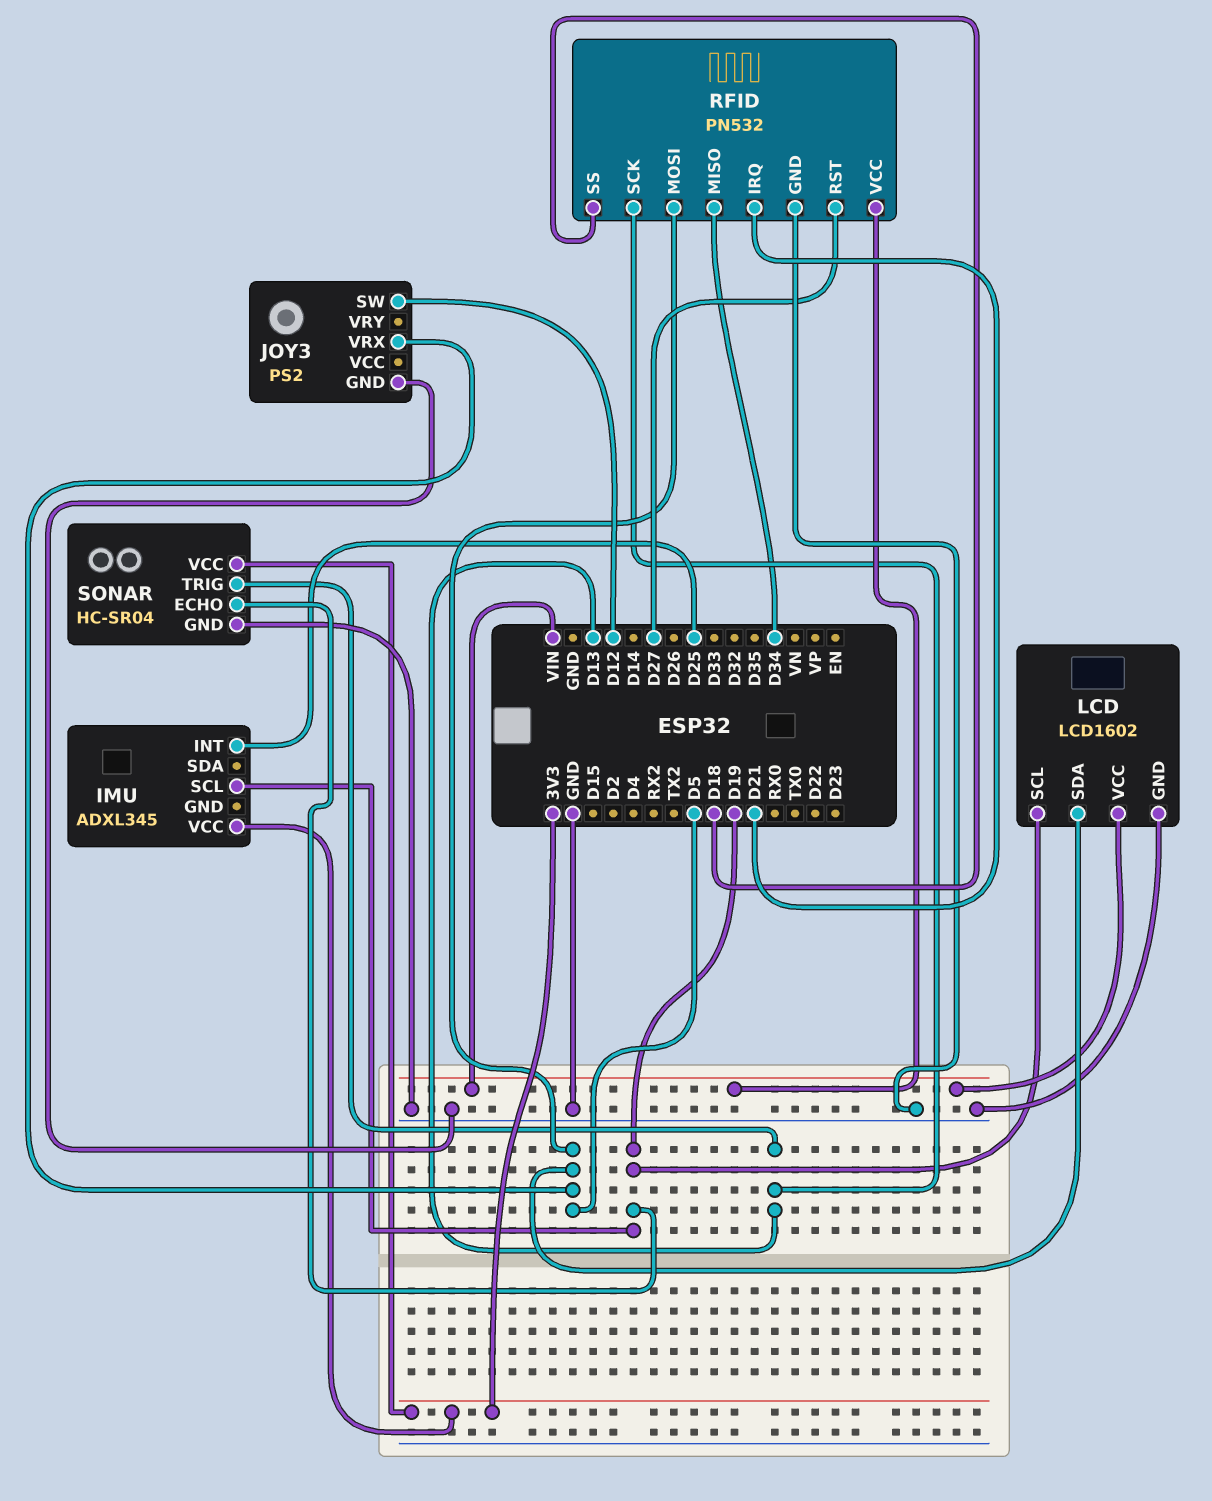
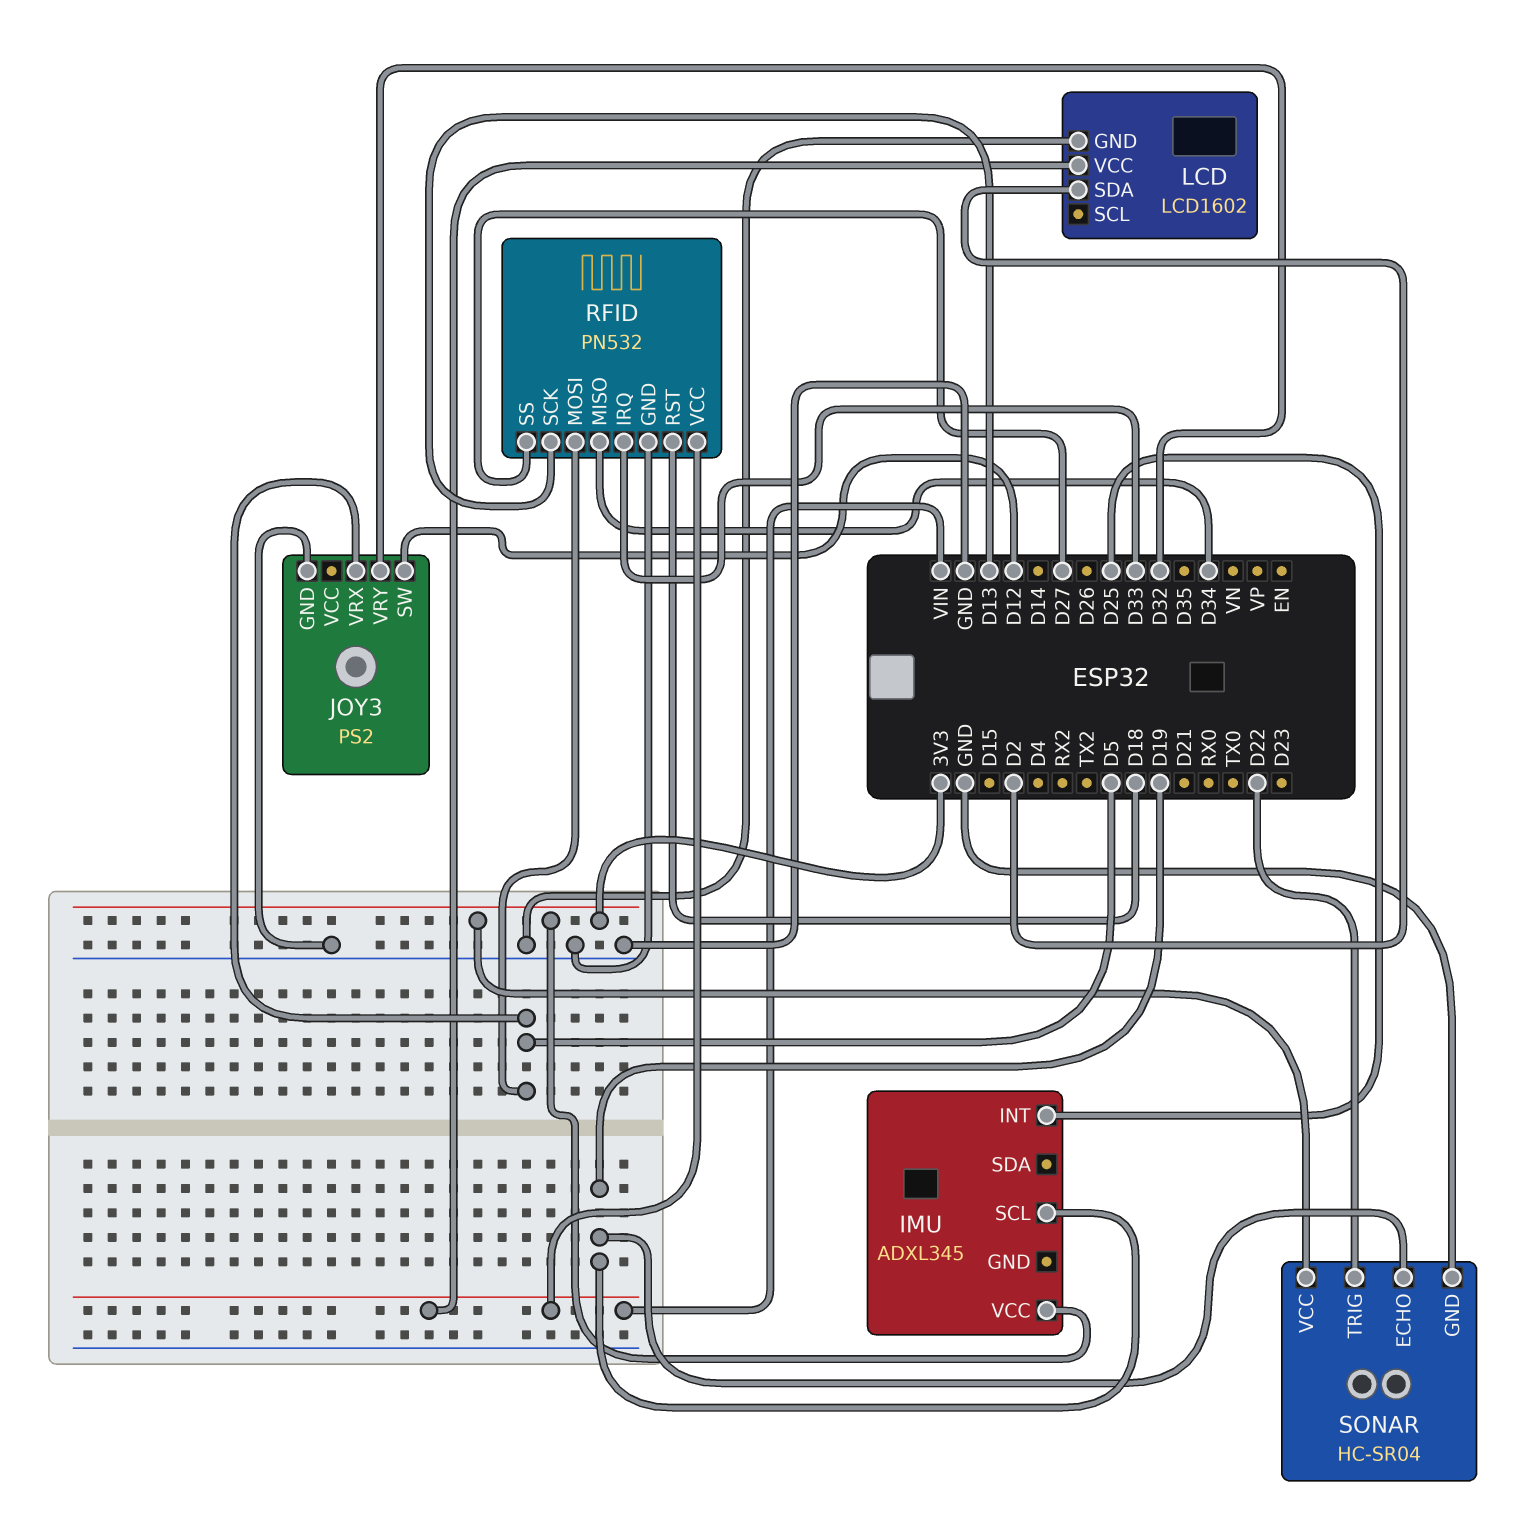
JOY3 pin VRY: none -> D32
LCD pin SCL: D19 -> none
LCD pin SDA: D5 -> D2
RFID pin IRQ: D21 -> D33
RFID pin RST: D27 -> D18
RFID pin SS: D18 -> D27
SONAR pin TRIG: D13 -> D22

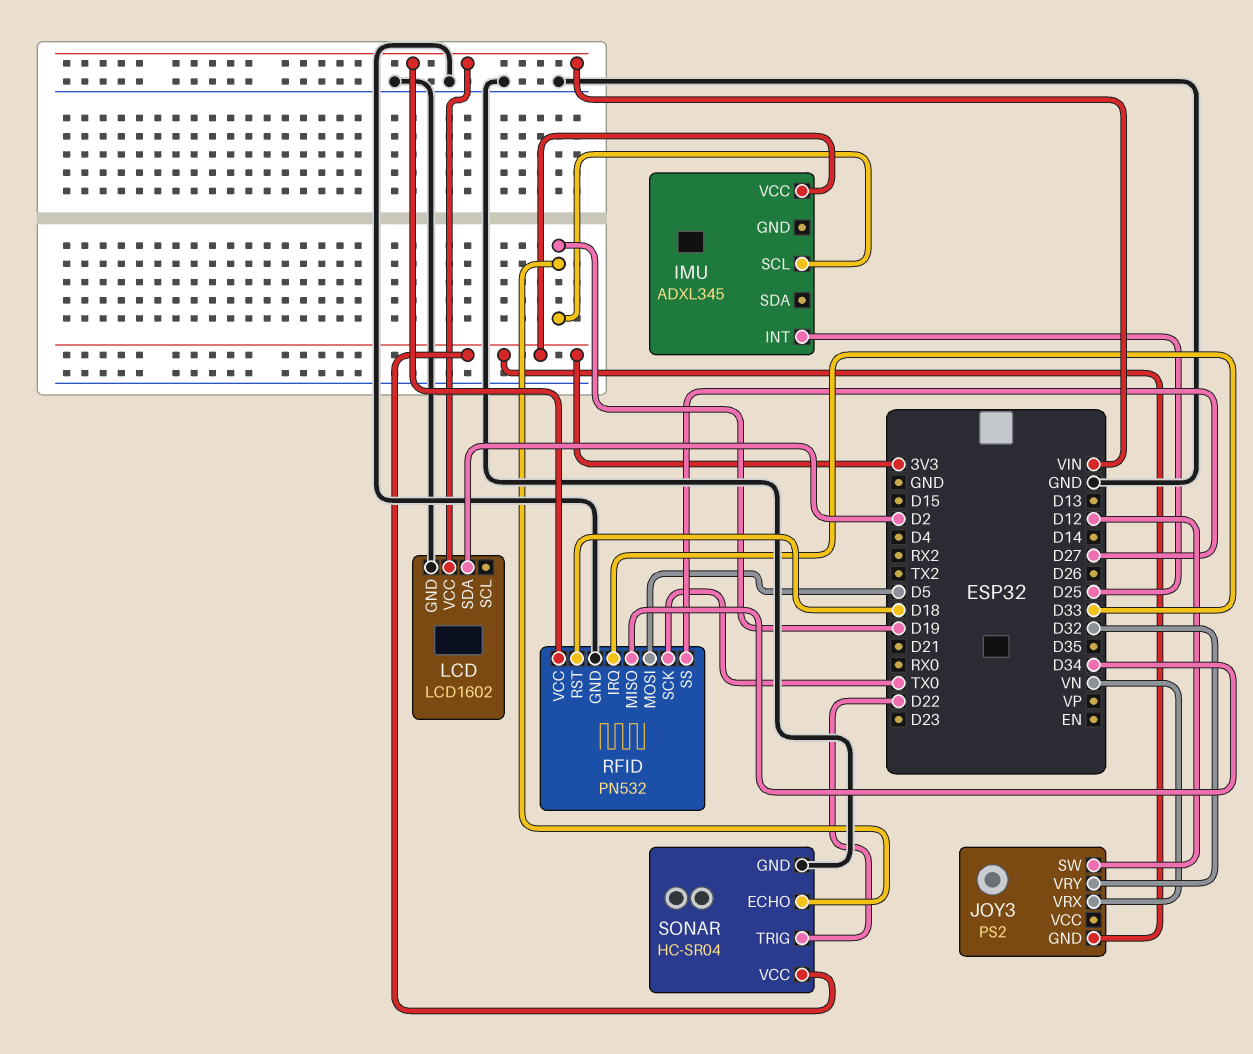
JOY3 pin GND: GND -> 3V3
JOY3 pin VRX: D5 -> VN
RFID pin SCK: D13 -> TX0

